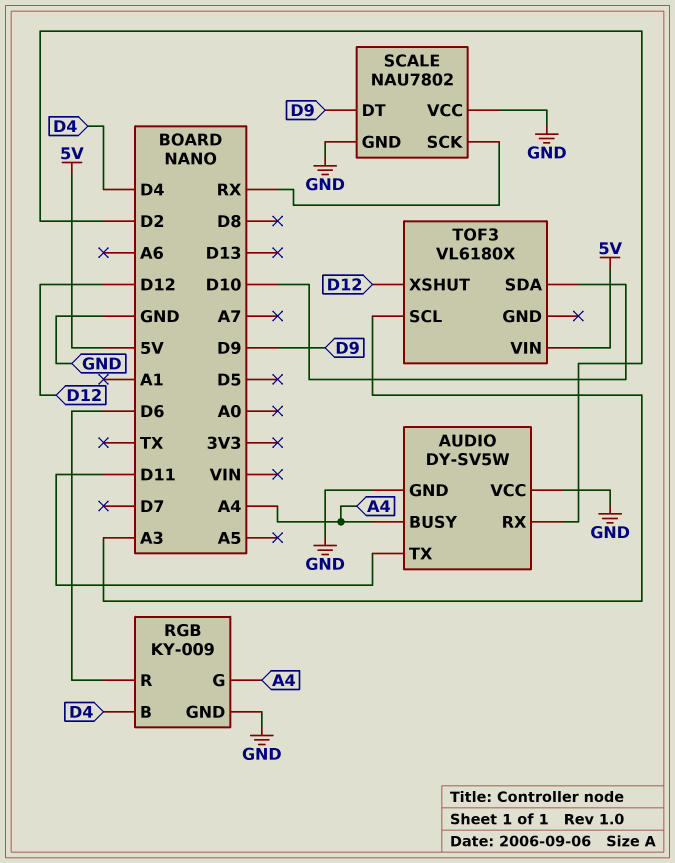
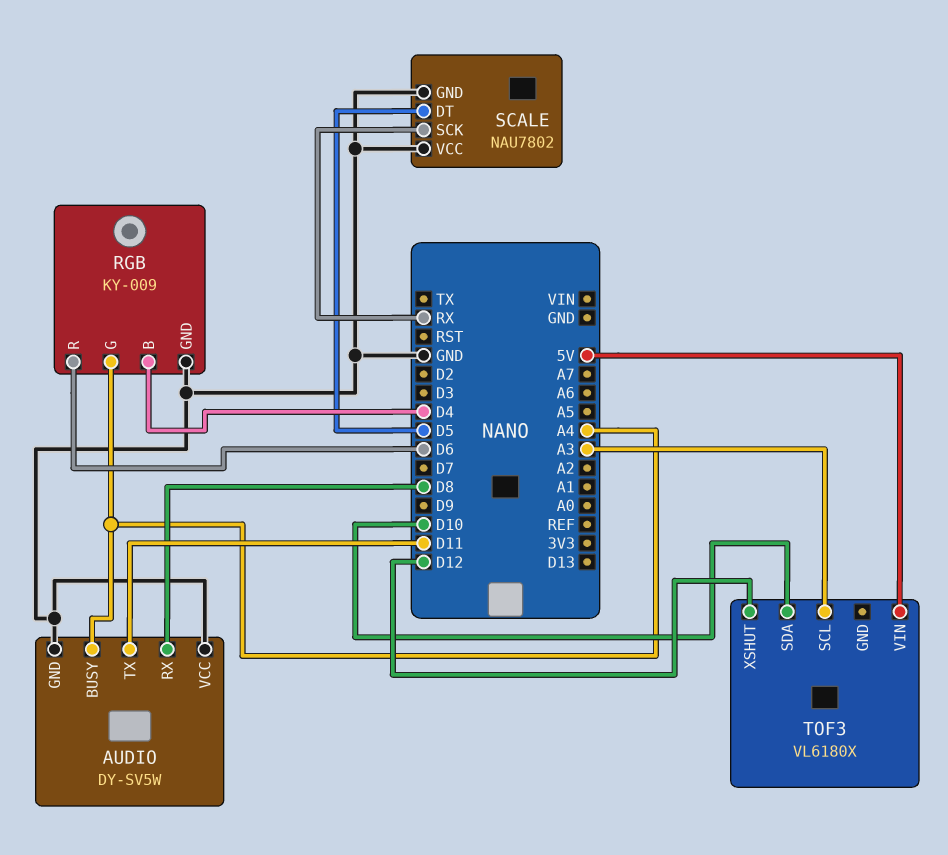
AUDIO pin RX: D2 -> D8
SCALE pin DT: D9 -> D5

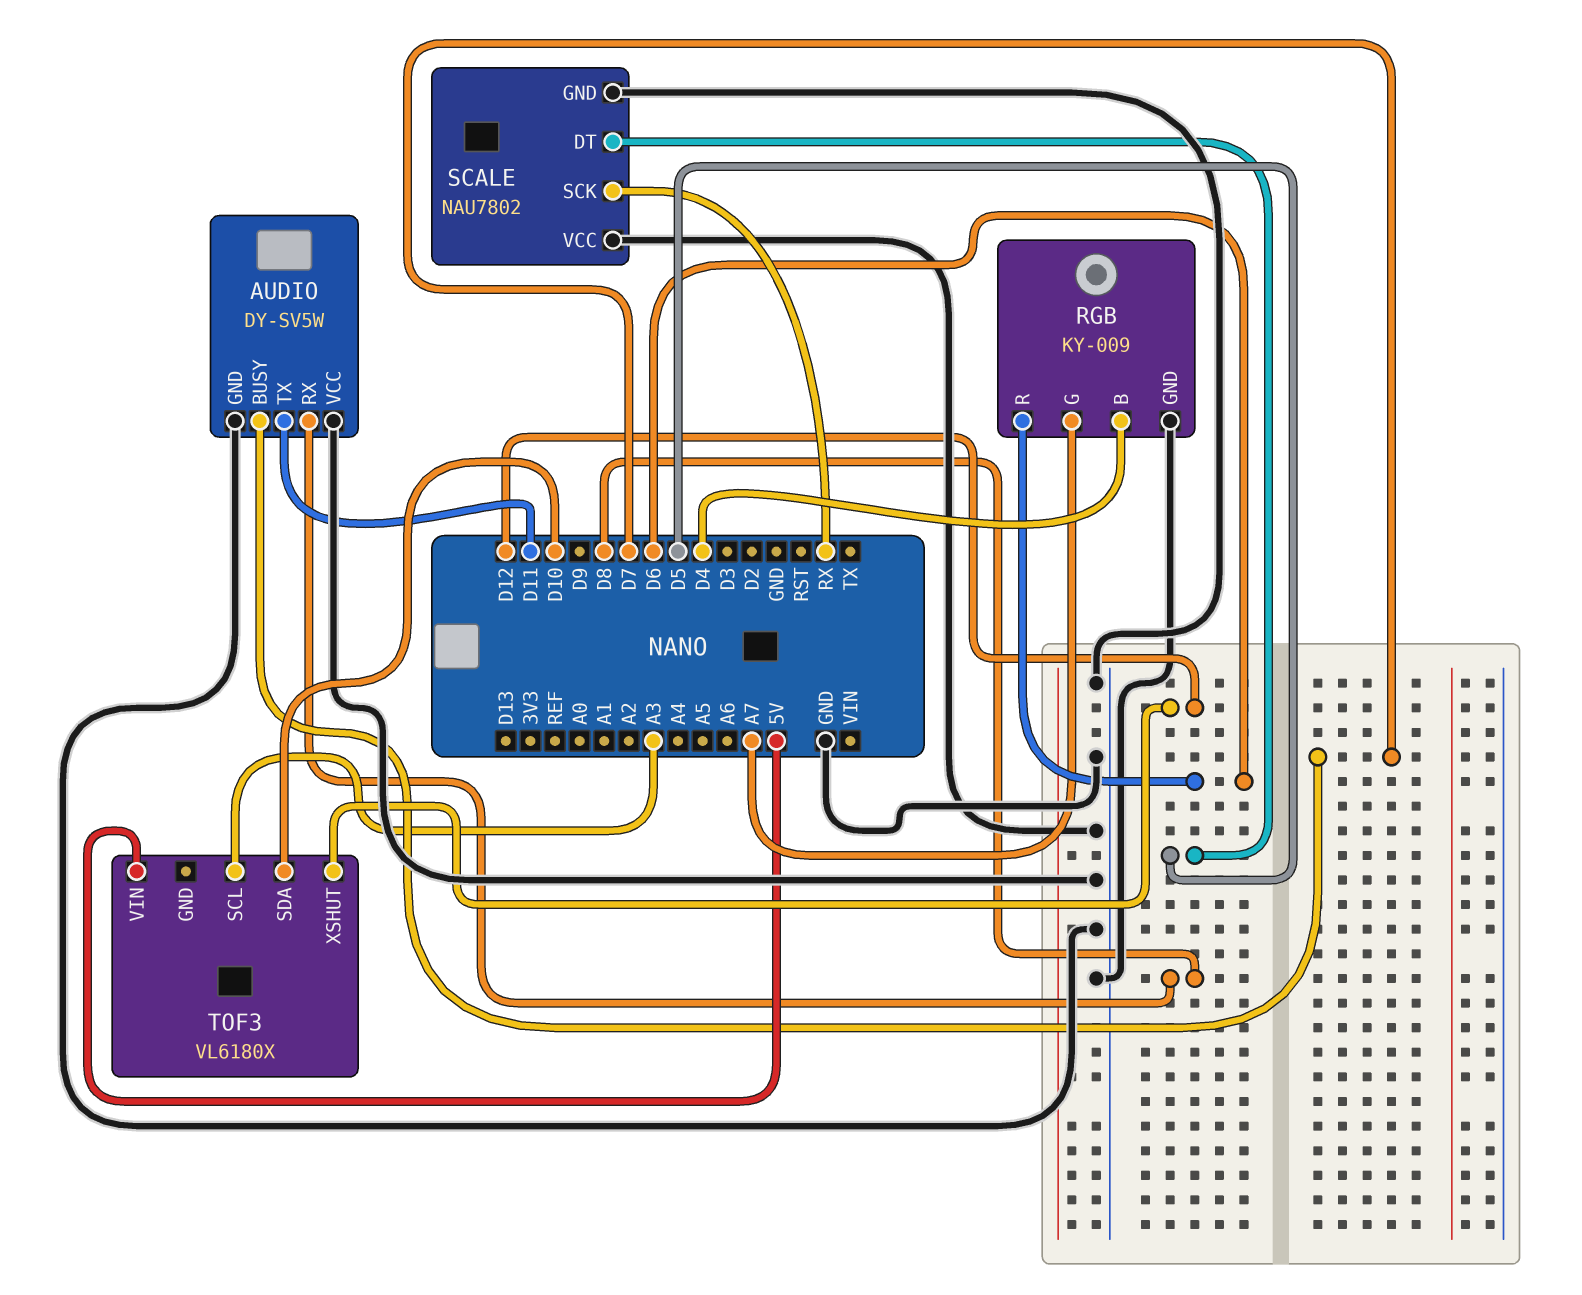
AUDIO pin BUSY: A4 -> D7
RGB pin G: A4 -> A7

